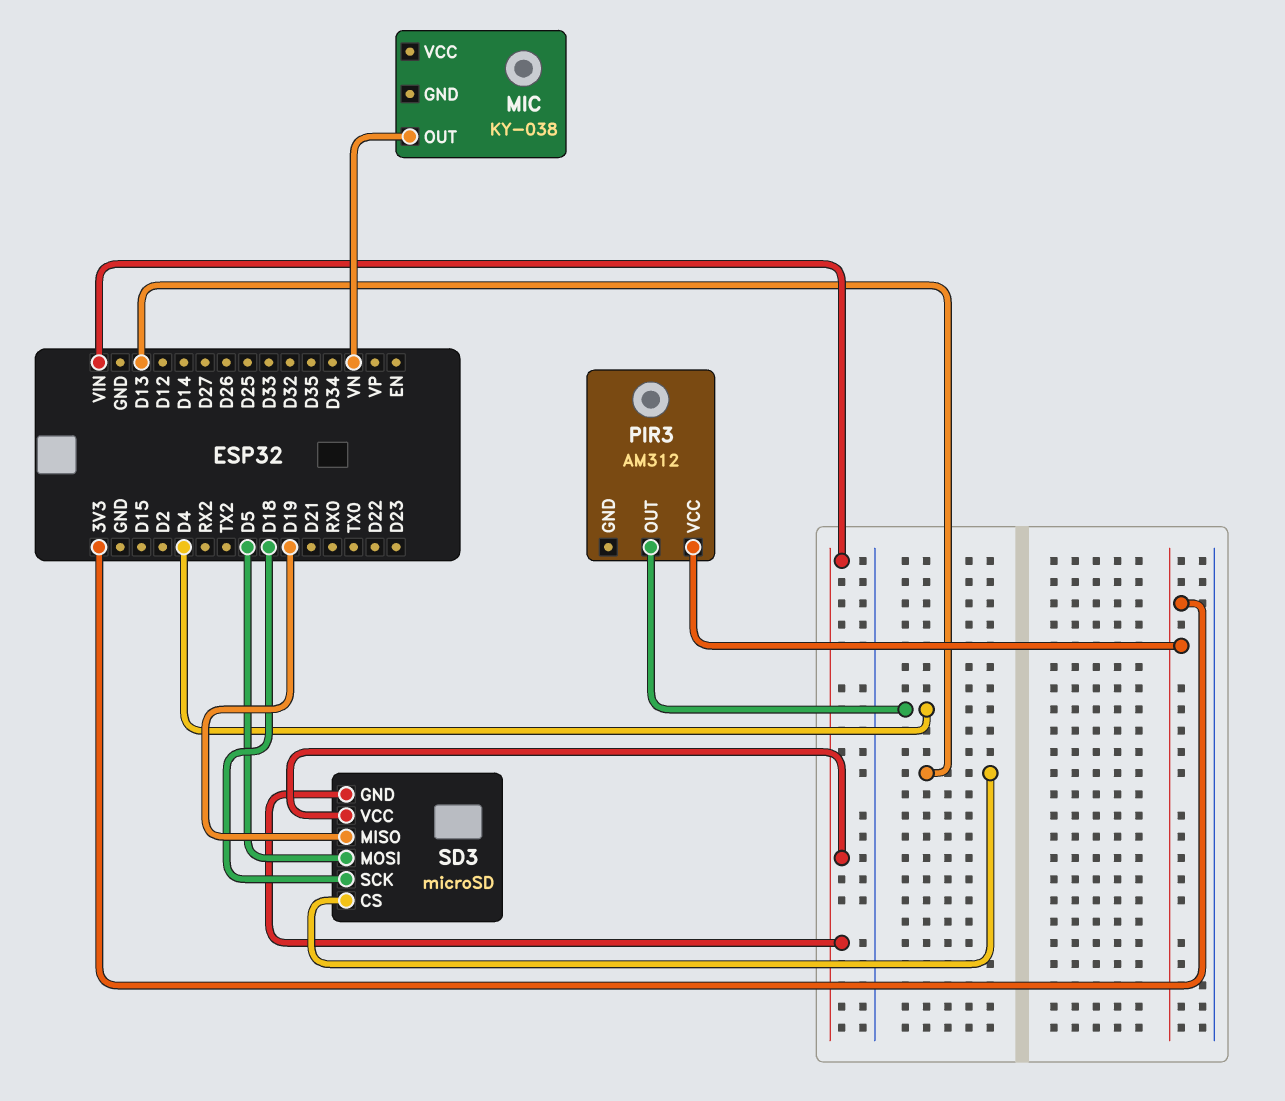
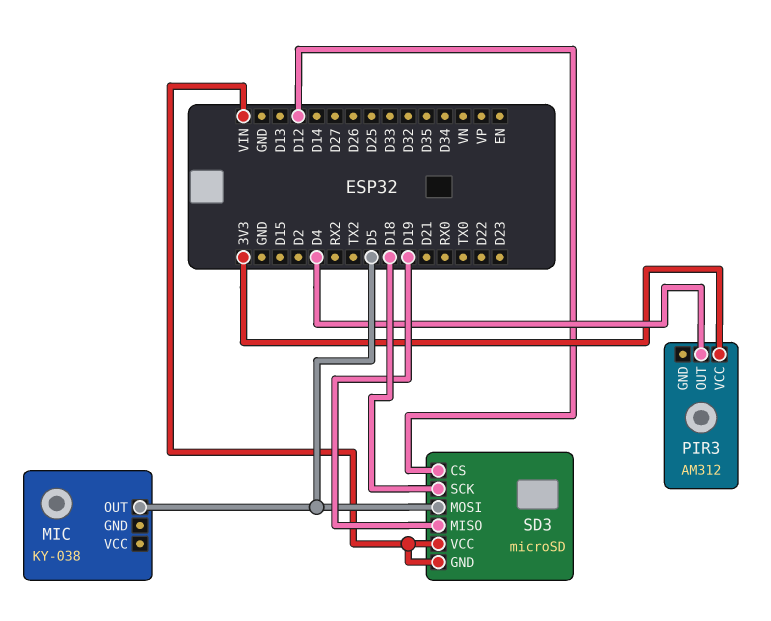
MIC pin OUT: VN -> D5
SD3 pin CS: D13 -> D12

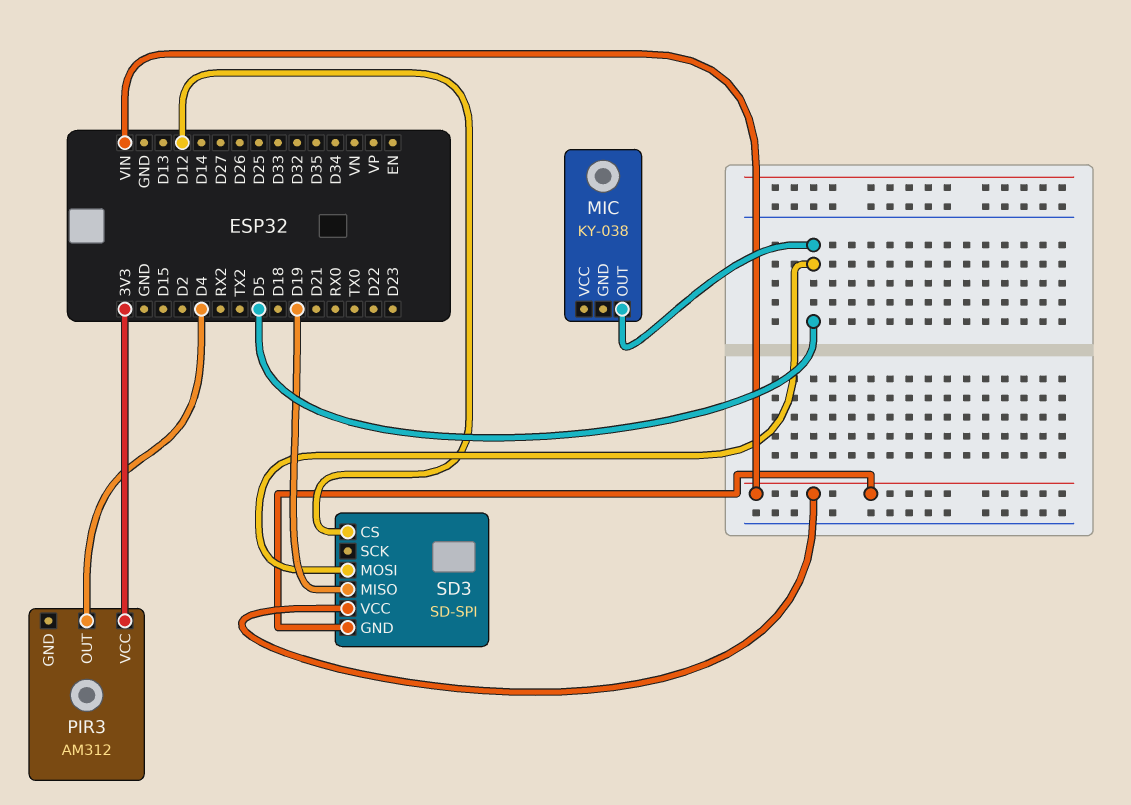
SD3: microSD -> SD-SPI
SD3 pin SCK: D18 -> none

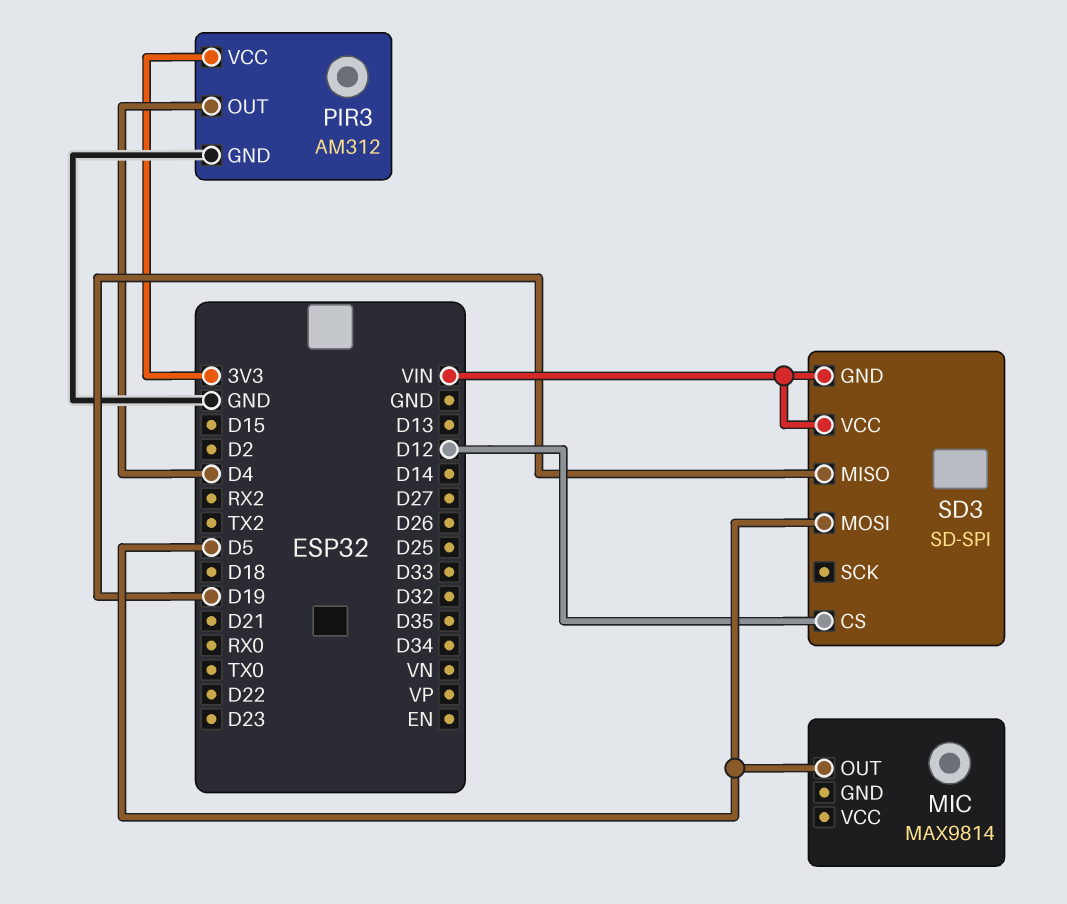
MIC: KY-038 -> MAX9814
PIR3 pin GND: none -> GND

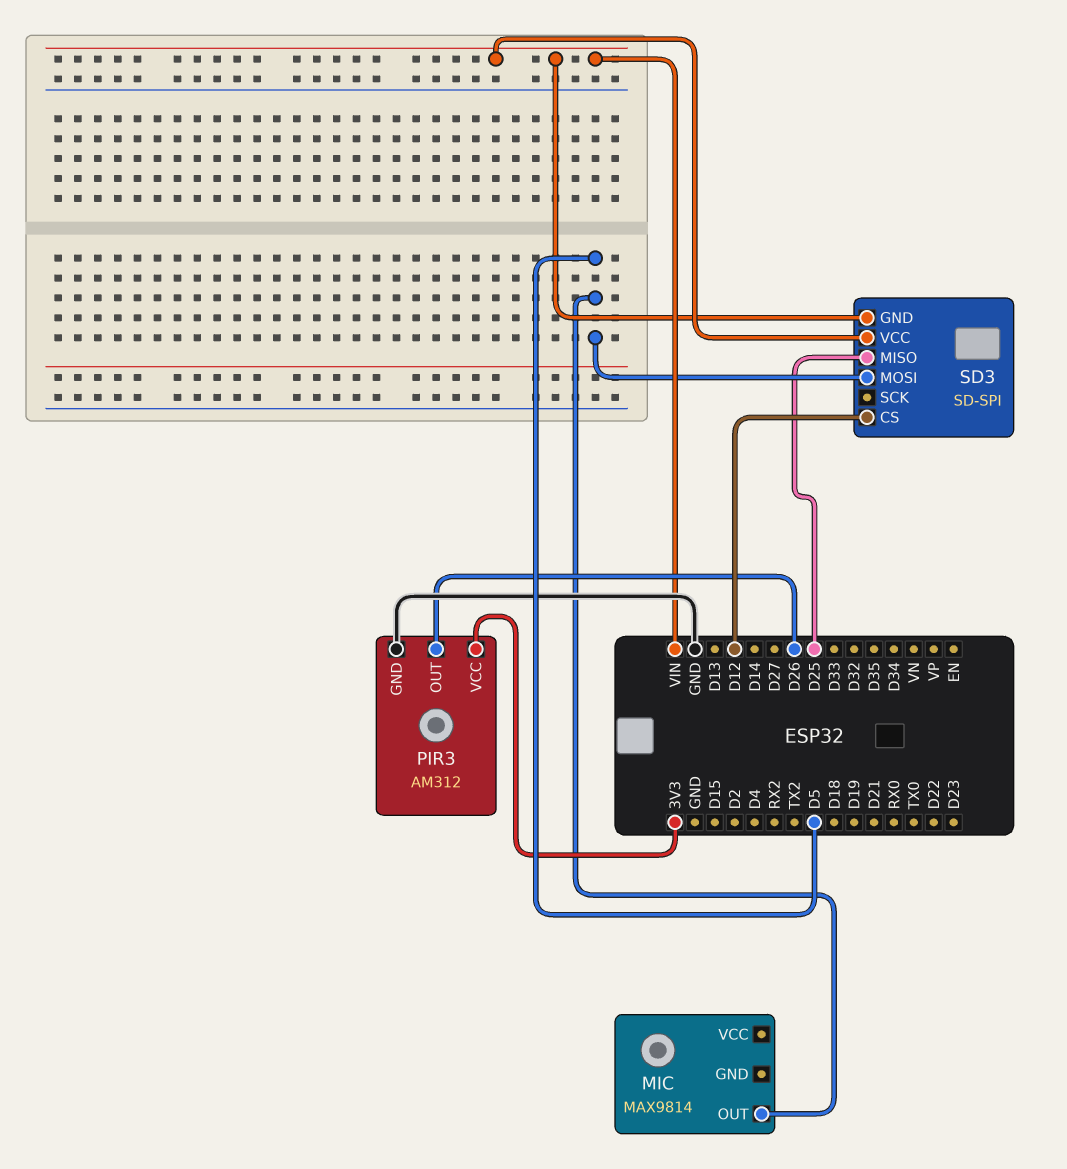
PIR3 pin OUT: D4 -> D26
SD3 pin MISO: D19 -> D25

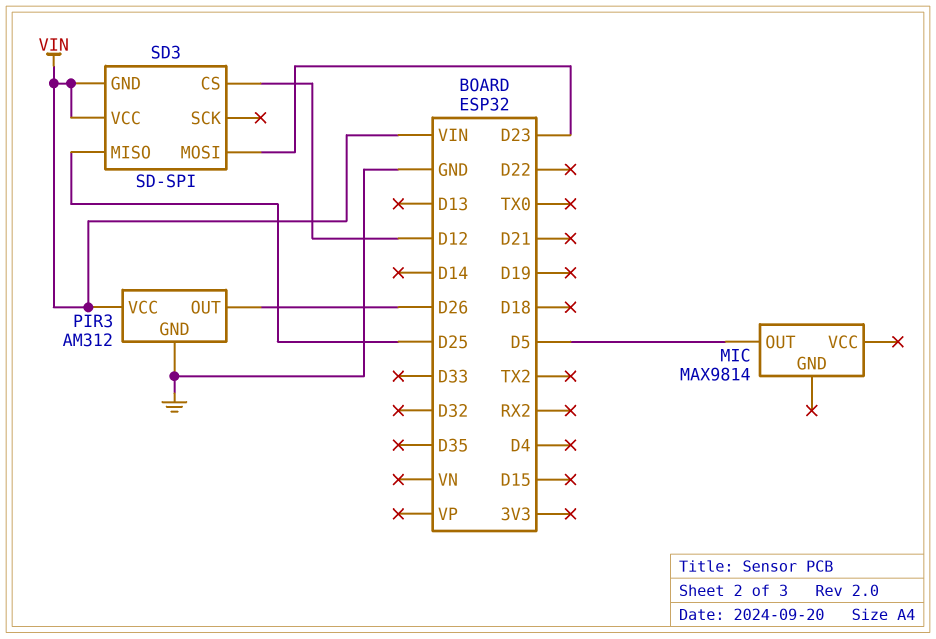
PIR3 pin VCC: 3V3 -> VIN
SD3 pin MOSI: D5 -> D23

